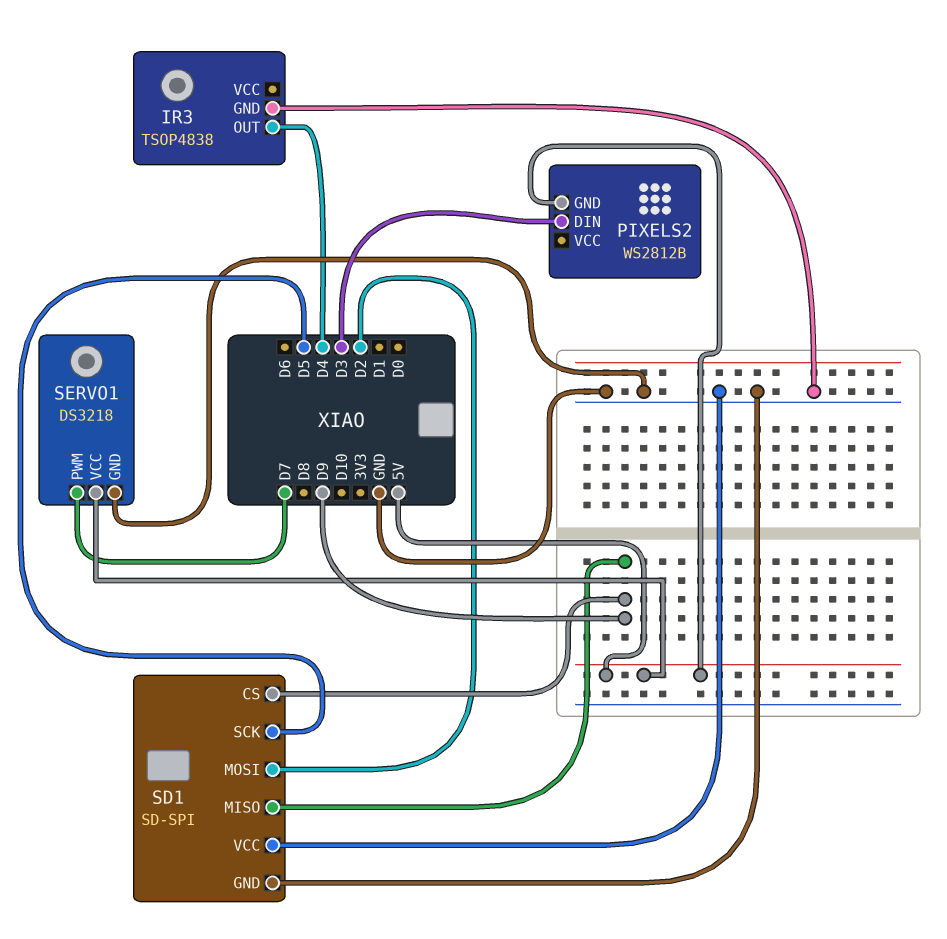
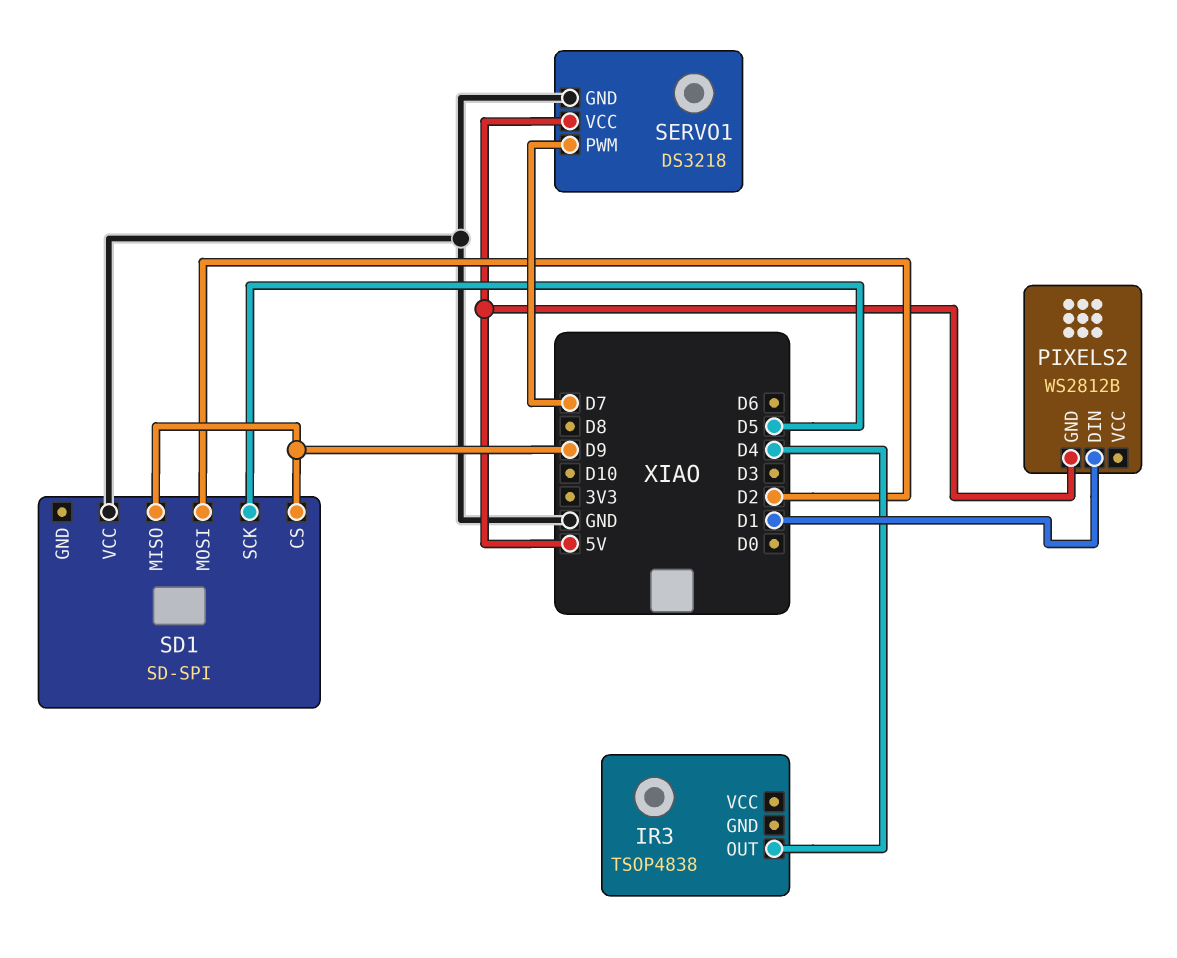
IR3 pin GND: GND -> none
PIXELS2 pin DIN: D3 -> D1
SD1 pin GND: GND -> none

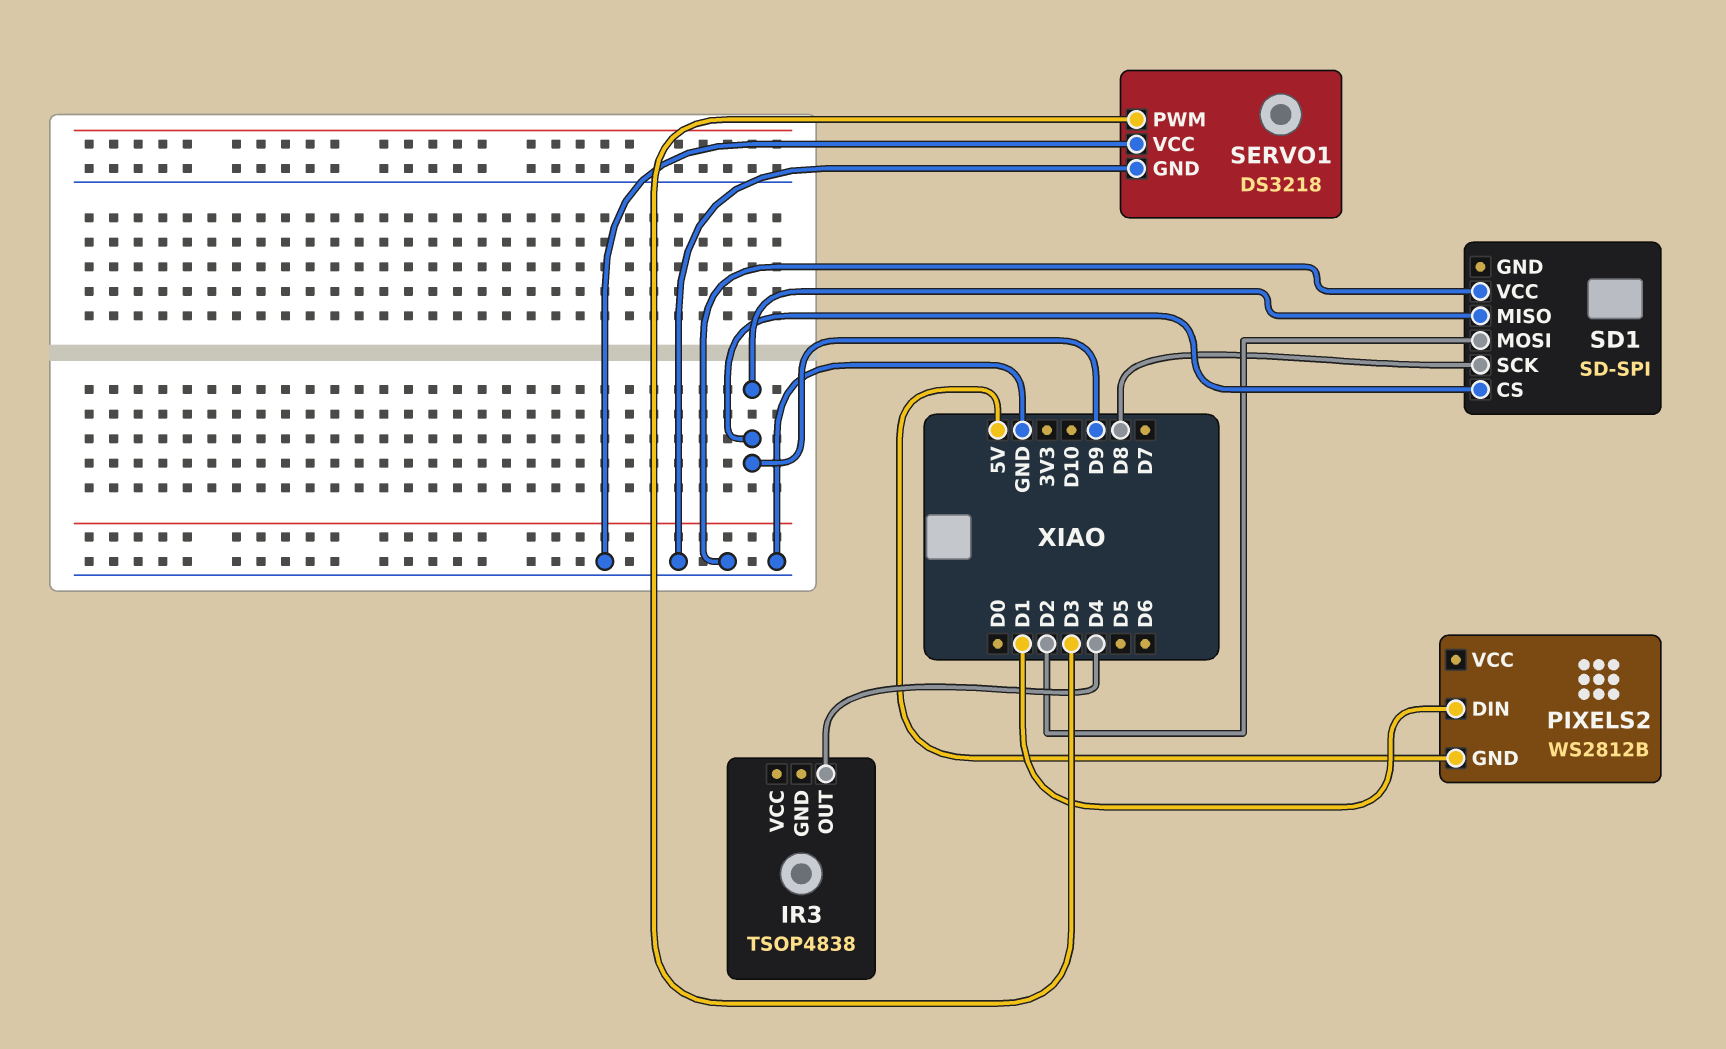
SD1 pin SCK: D5 -> D8
SERVO1 pin PWM: D7 -> D3
SERVO1 pin VCC: 5V -> GND

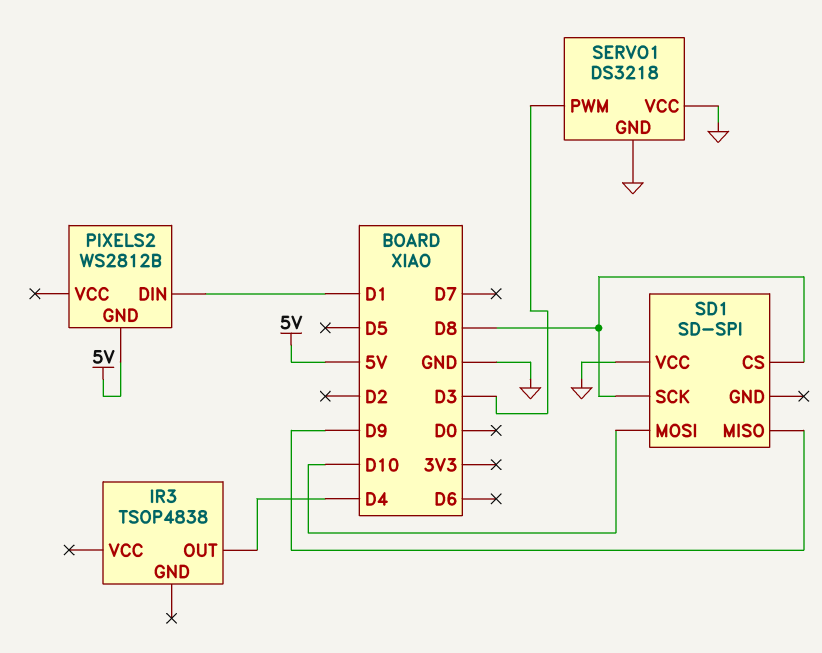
SD1 pin CS: D9 -> D8
SD1 pin MOSI: D2 -> D10

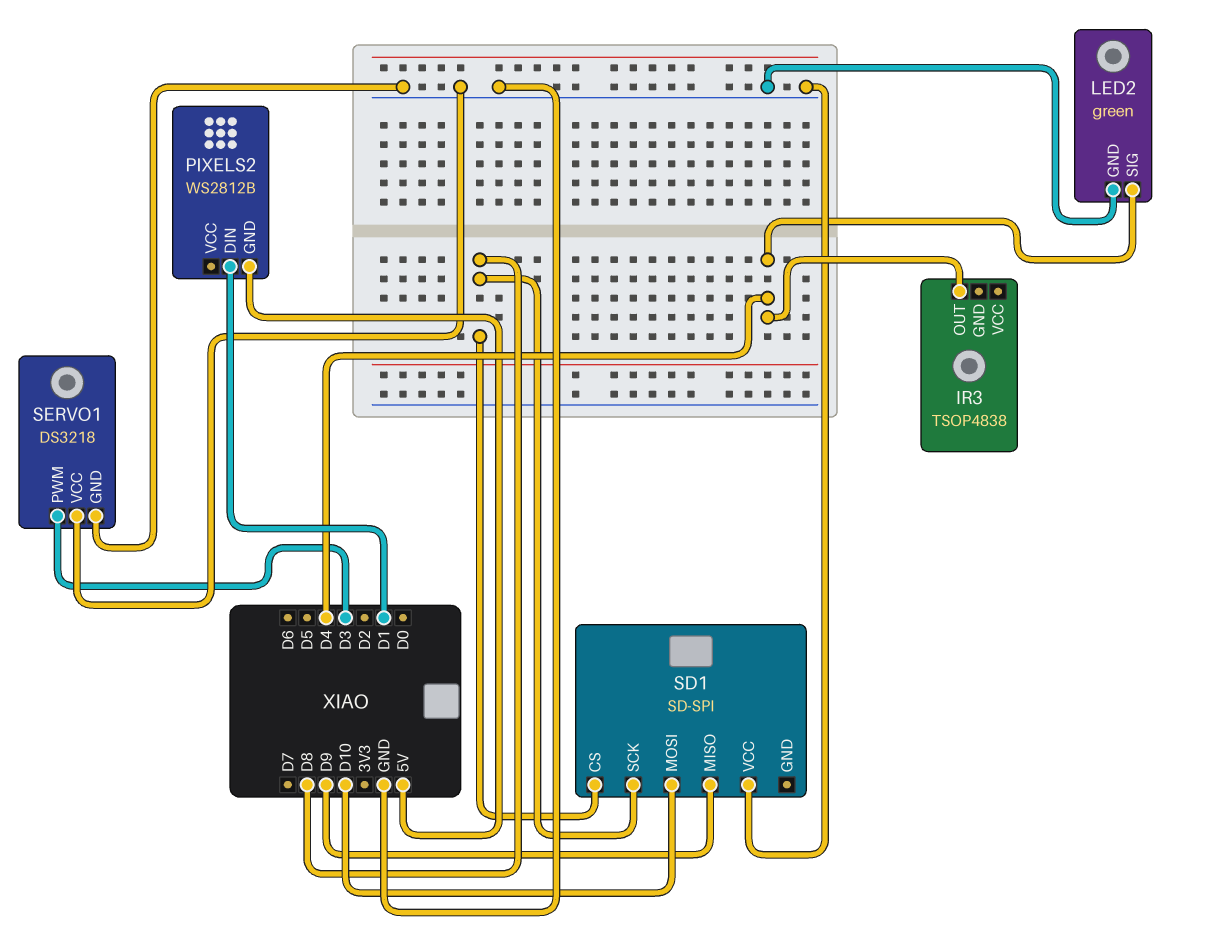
LED2: none -> green
LED2 pin GND: none -> GND
LED2 pin SIG: none -> D4

